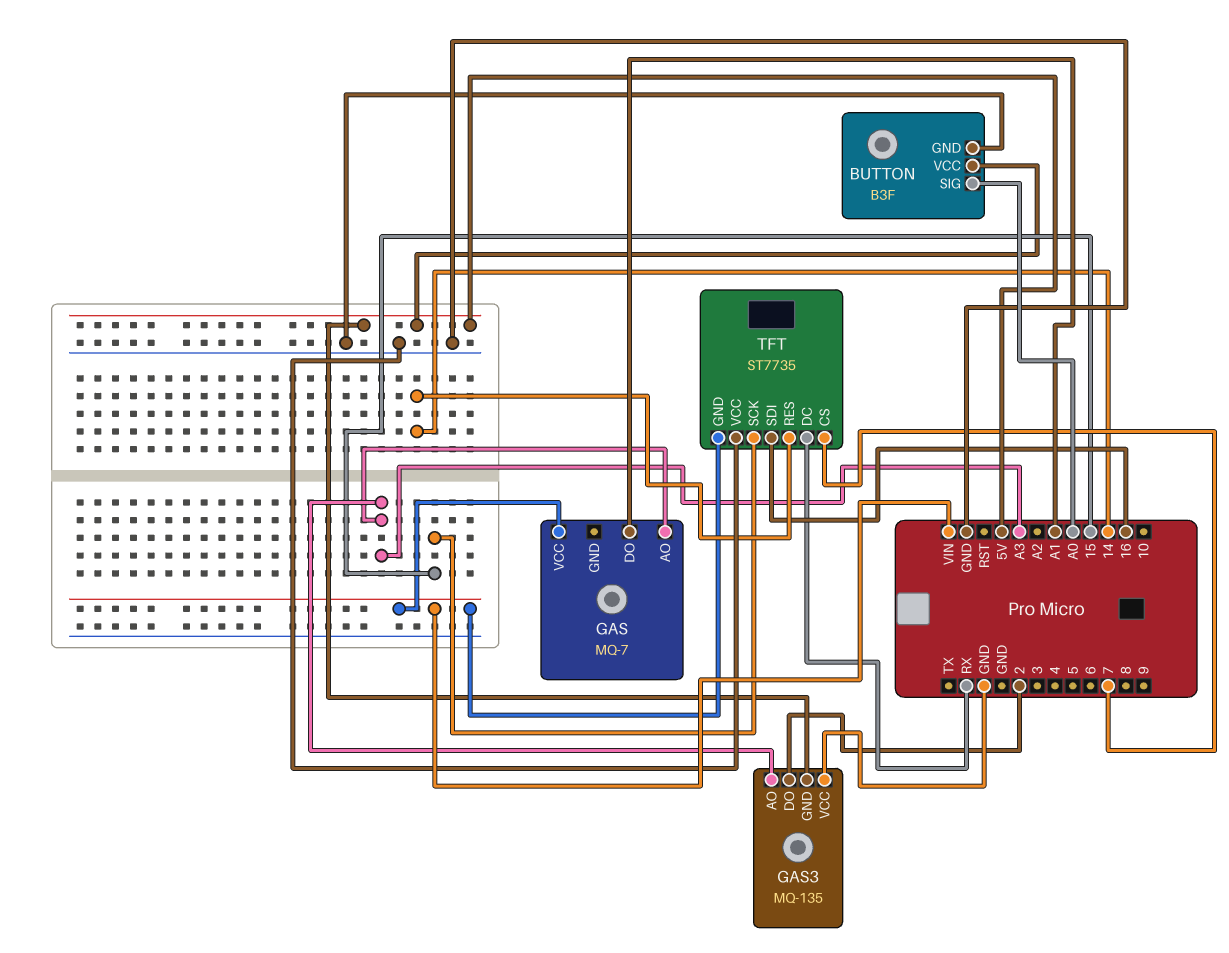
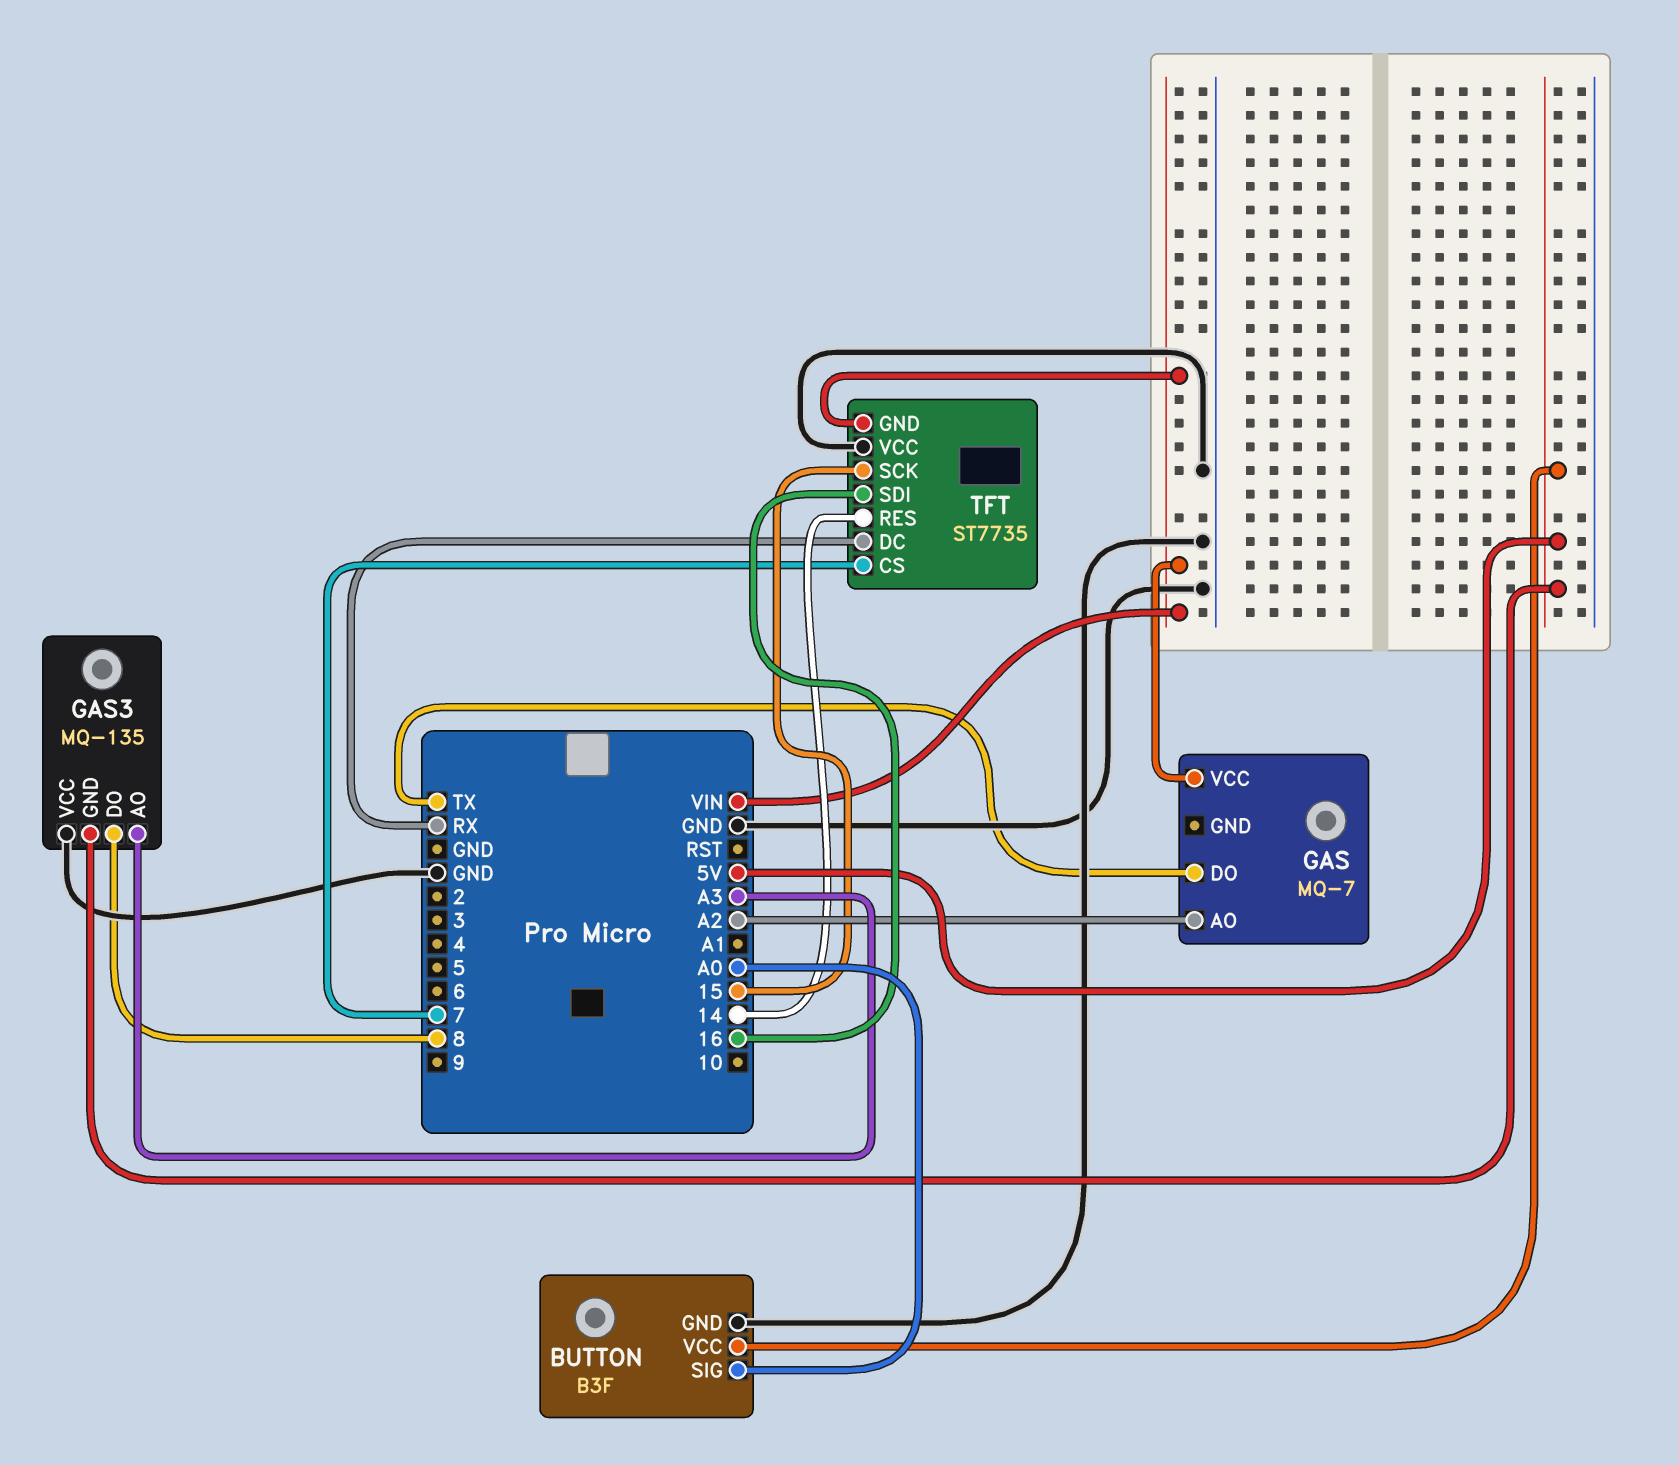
GAS pin AO: A3 -> A2
GAS pin DO: A1 -> TX
GAS3 pin DO: 2 -> 8

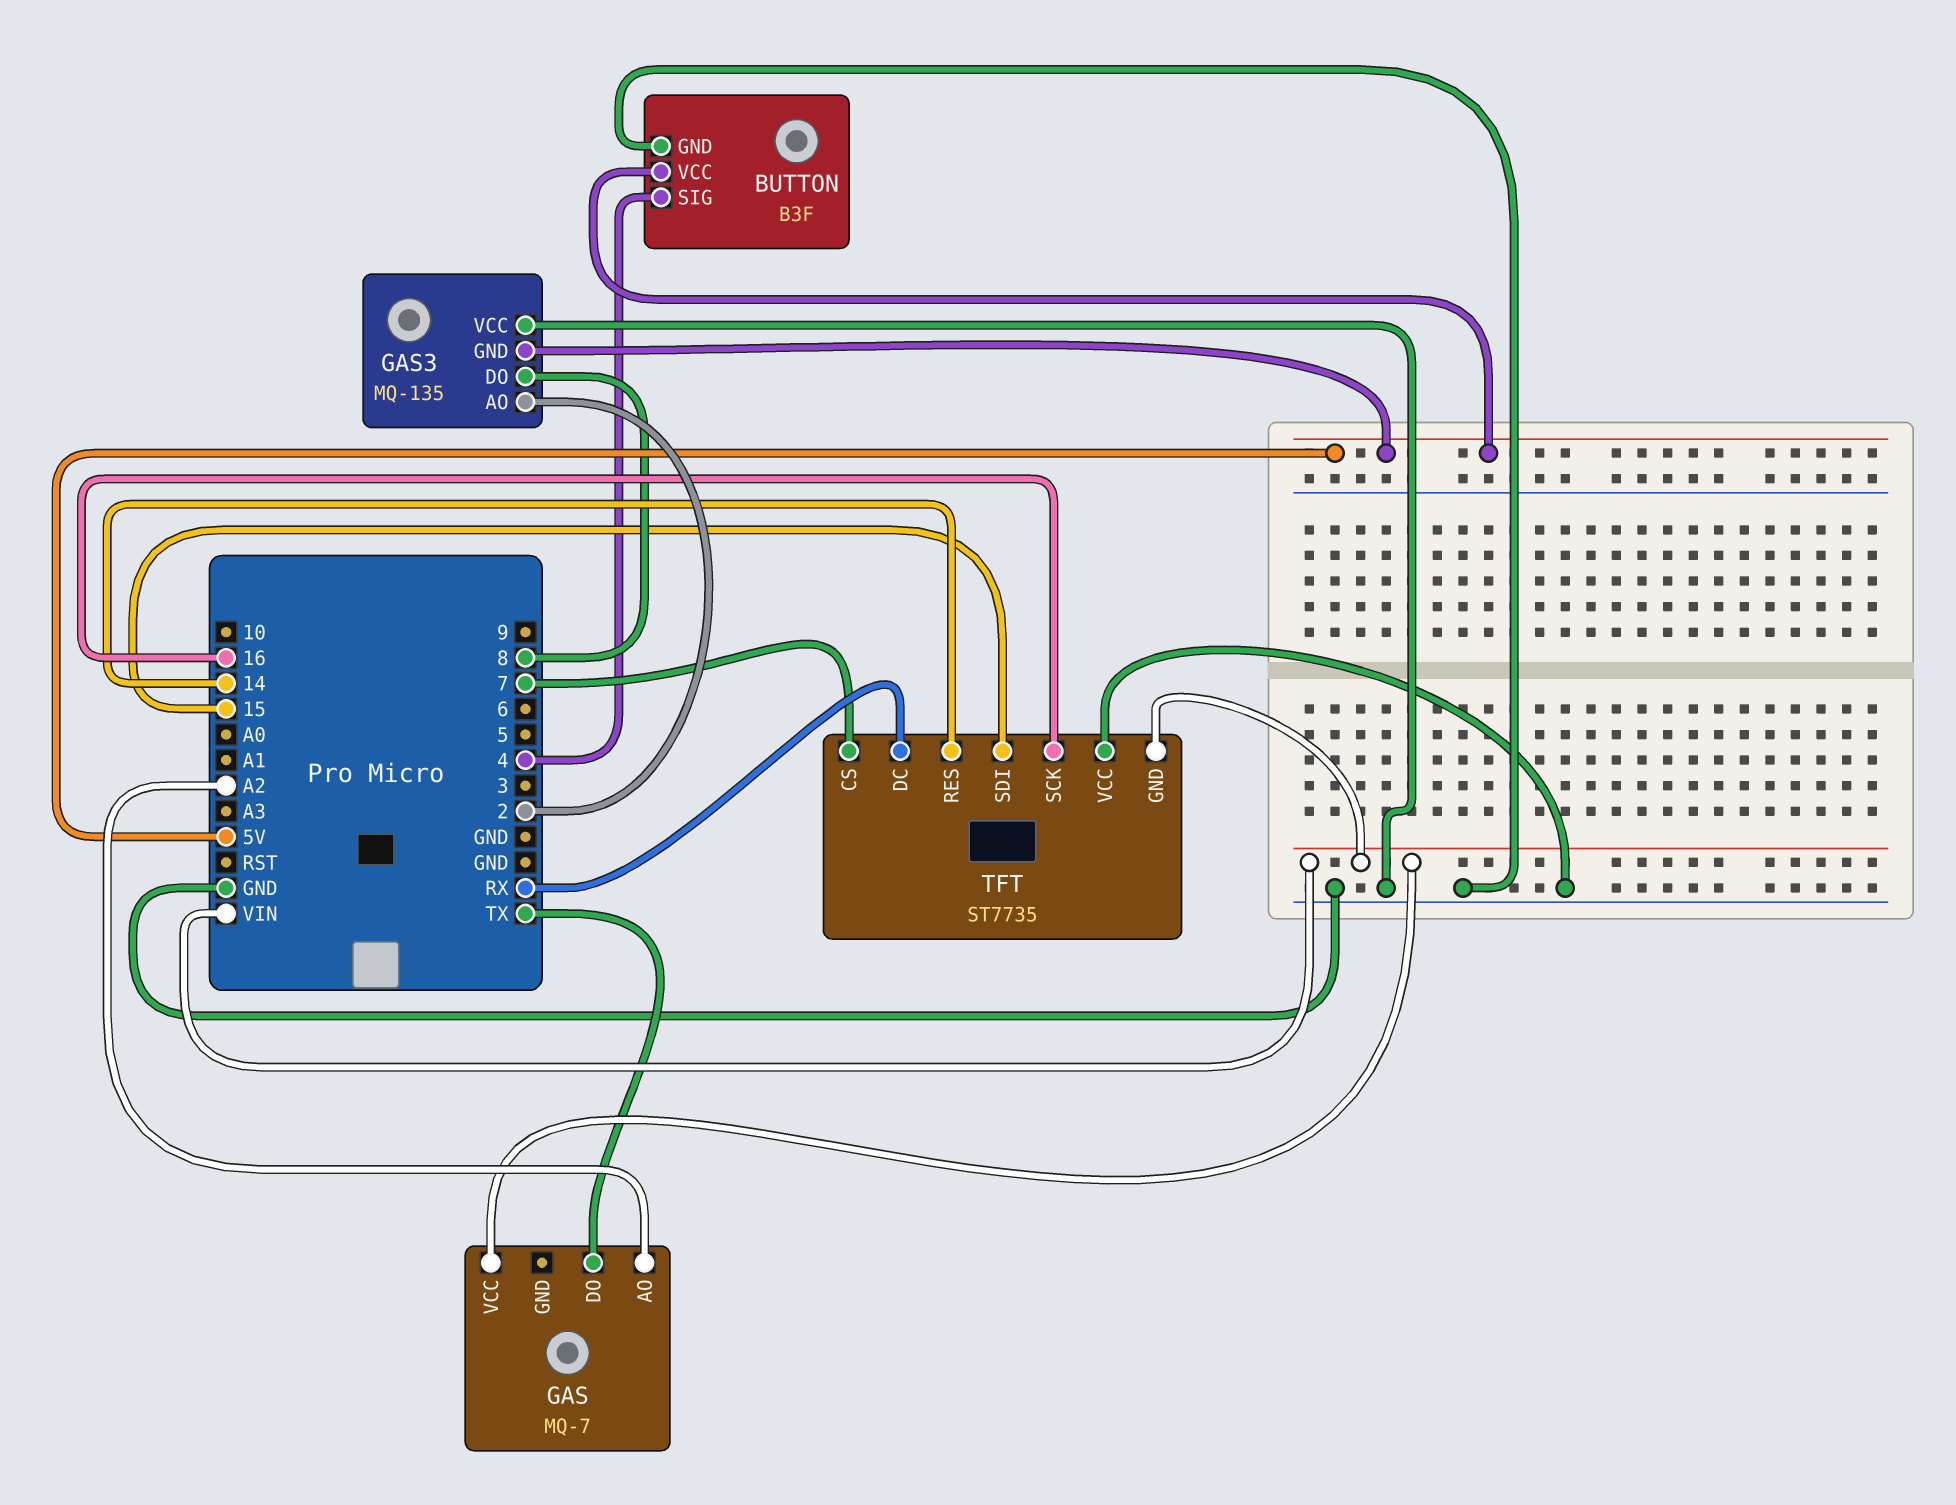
BUTTON pin SIG: A0 -> 4
GAS3 pin AO: A3 -> 2
TFT pin SCK: 15 -> 16
TFT pin SDI: 16 -> 15

